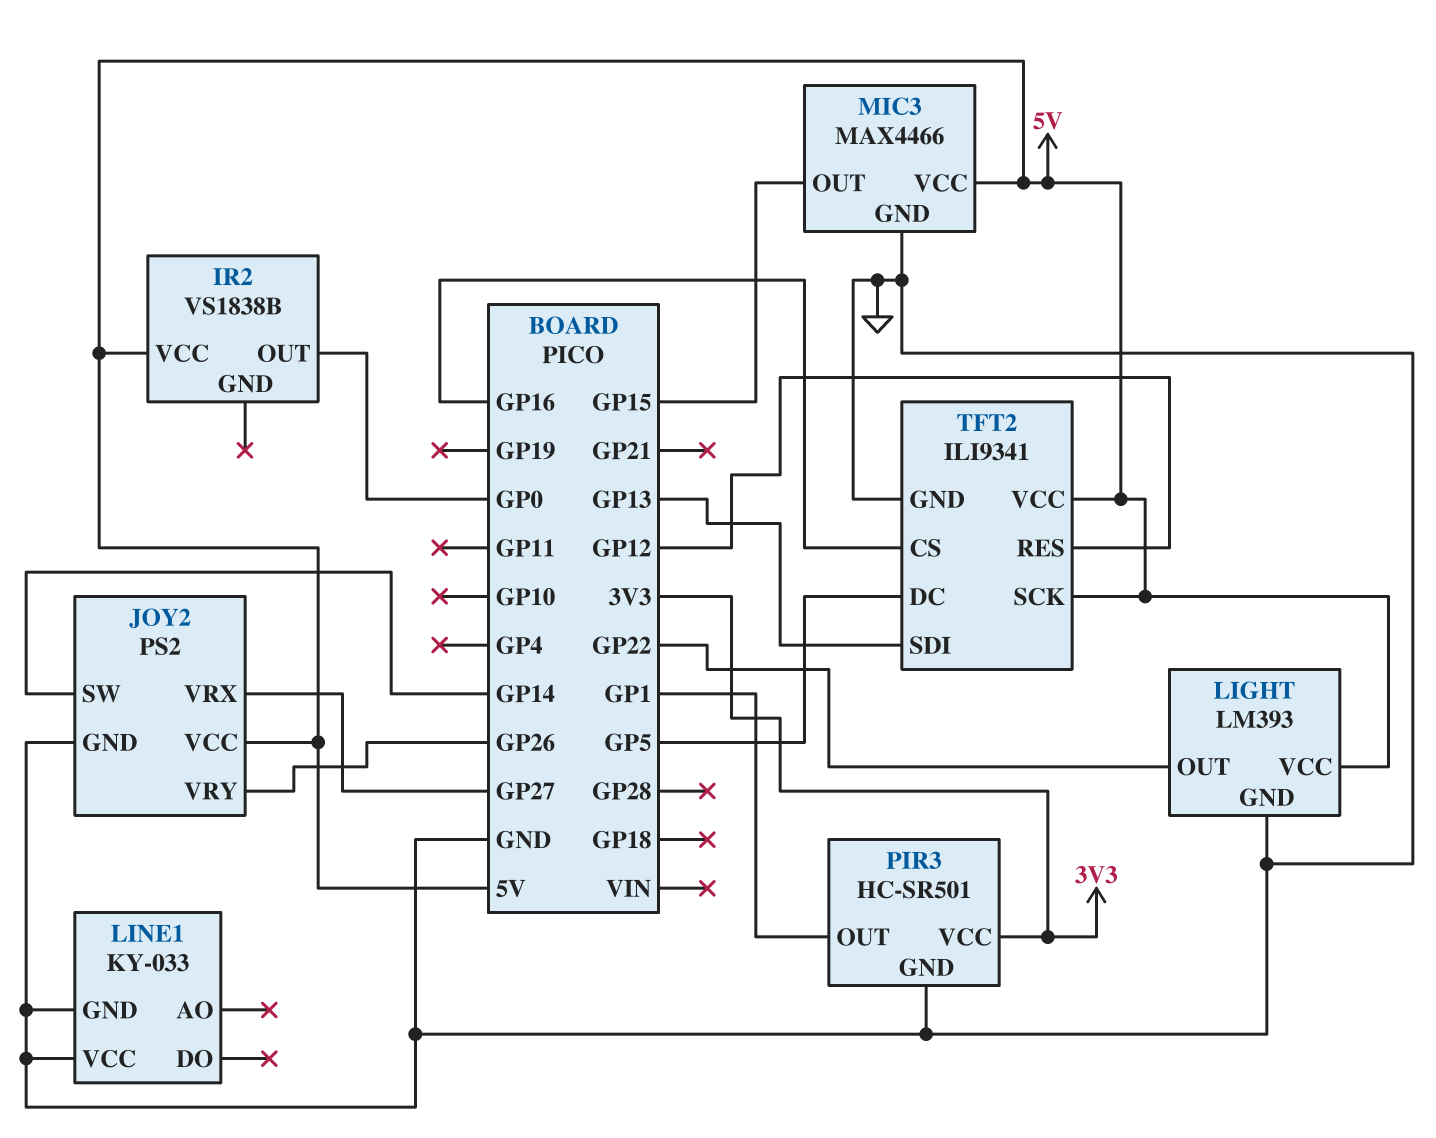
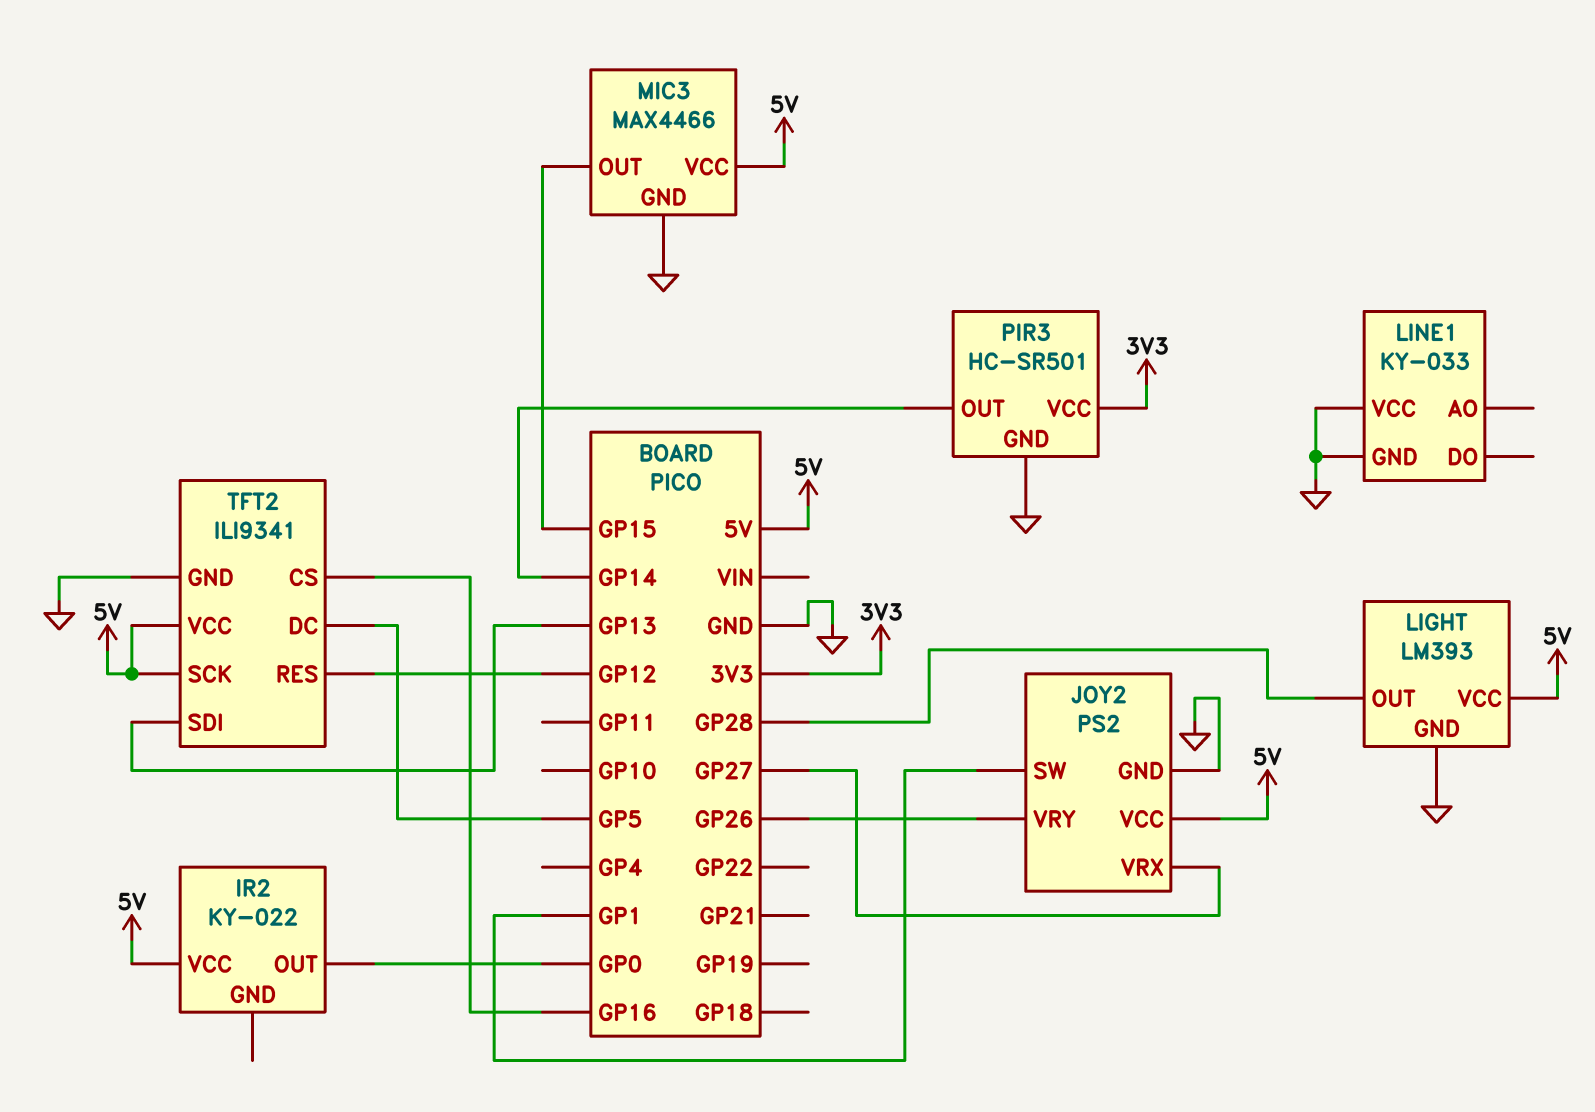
IR2: VS1838B -> KY-022
JOY2 pin SW: GP14 -> GP1
LIGHT pin OUT: GP22 -> GP28
PIR3 pin OUT: GP1 -> GP14

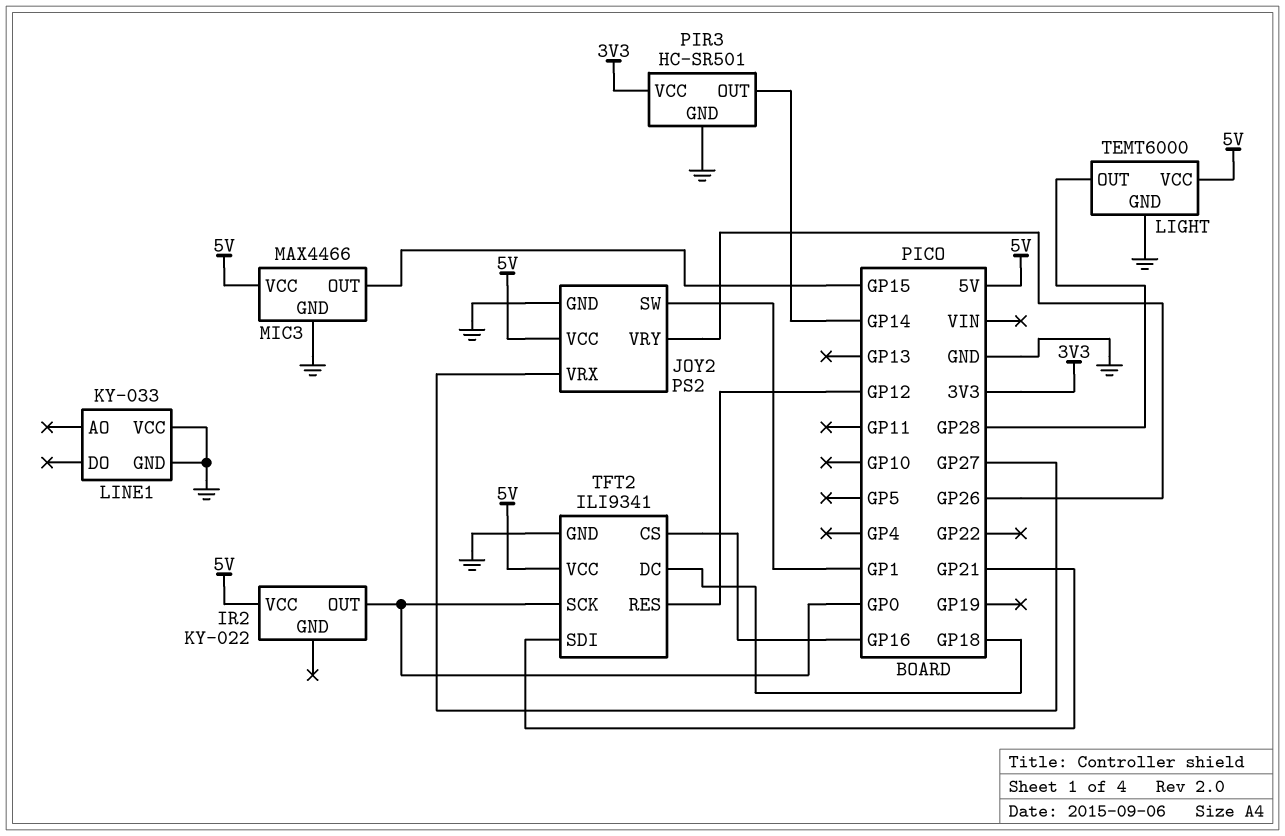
LIGHT: LM393 -> TEMT6000
TFT2 pin DC: GP5 -> GP18
TFT2 pin SCK: 5V -> GP0
TFT2 pin SDI: GP13 -> GP21

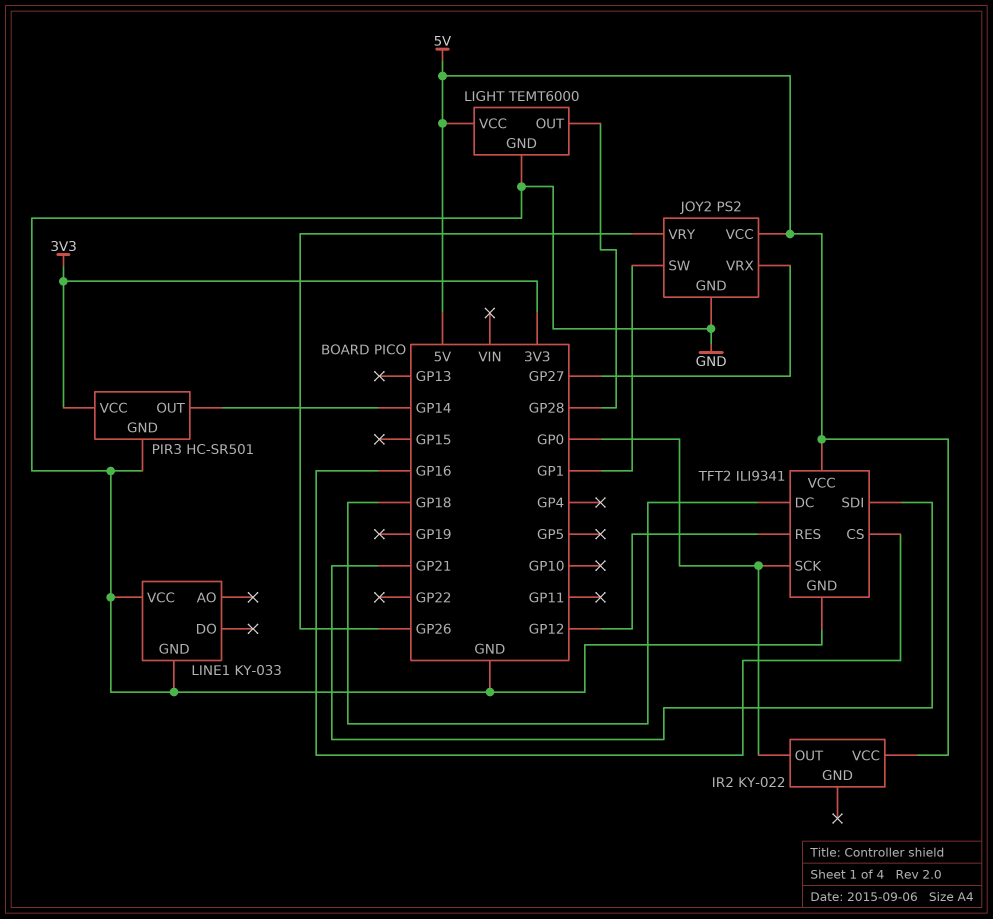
MIC3: MAX4466 -> none
MIC3 pin GND: GND -> none
MIC3 pin OUT: GP15 -> none
MIC3 pin VCC: 5V -> none

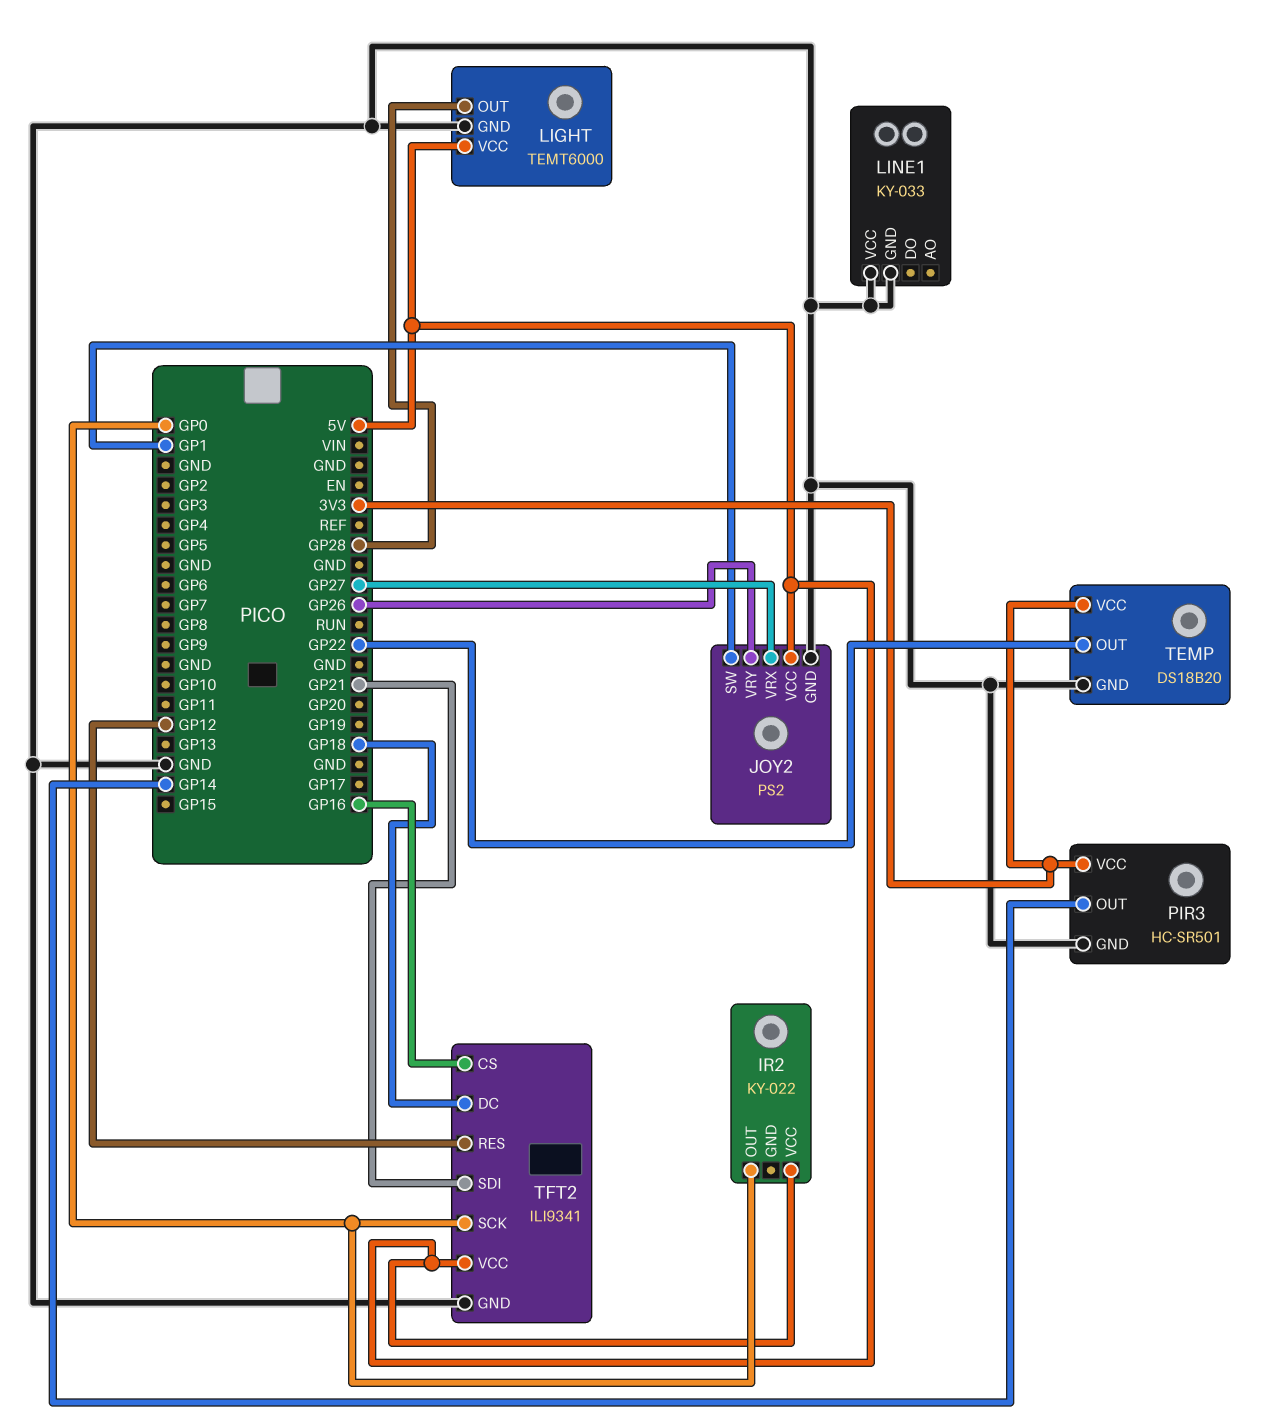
TEMP: none -> DS18B20
TEMP pin GND: none -> GND
TEMP pin OUT: none -> GP22
TEMP pin VCC: none -> 3V3

